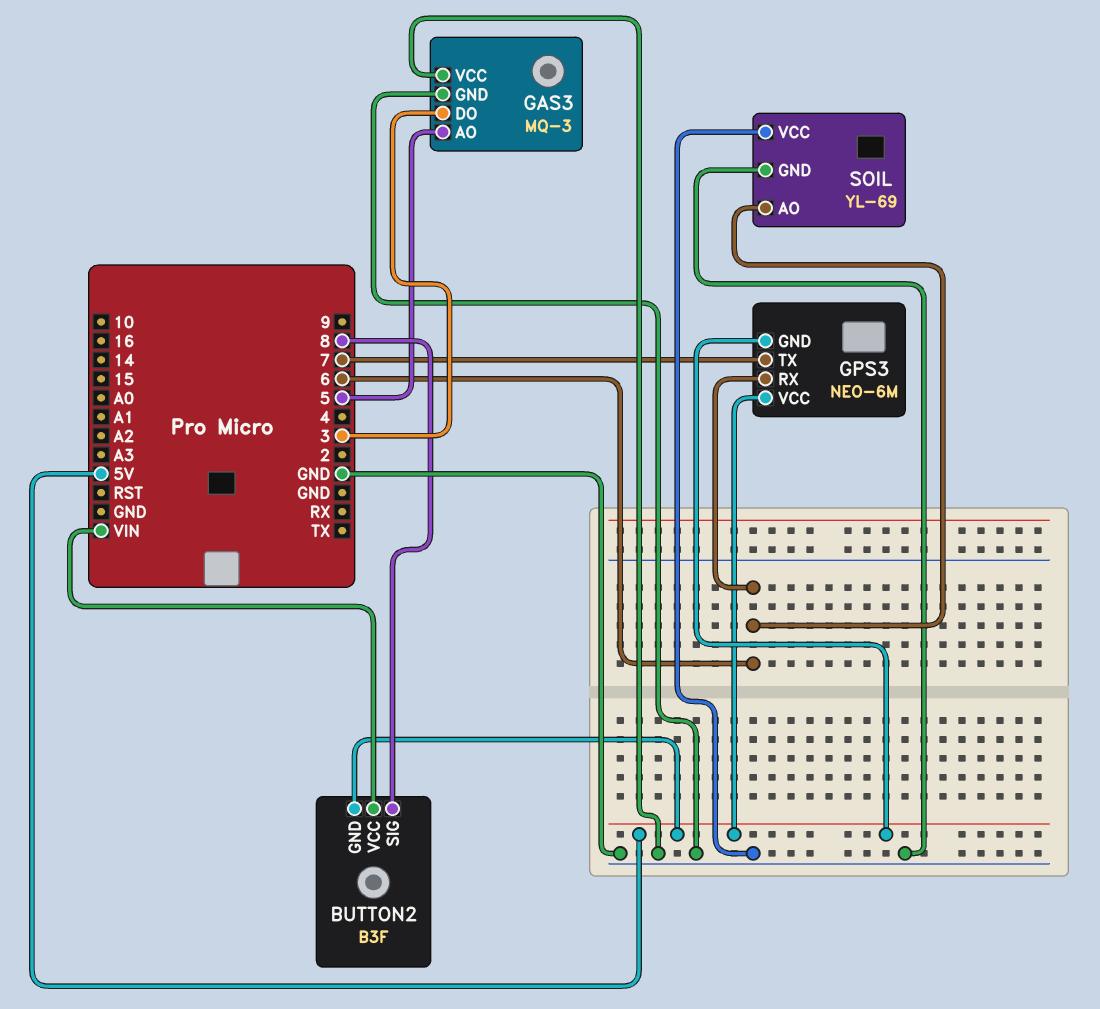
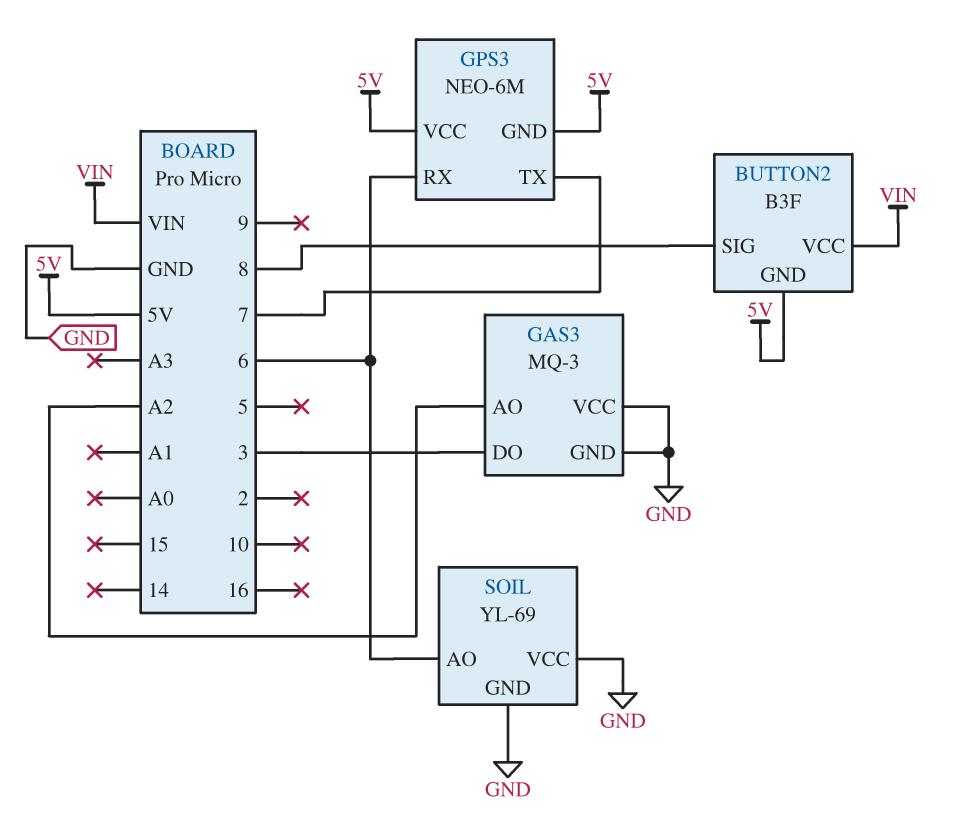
GAS3 pin AO: 5 -> A2

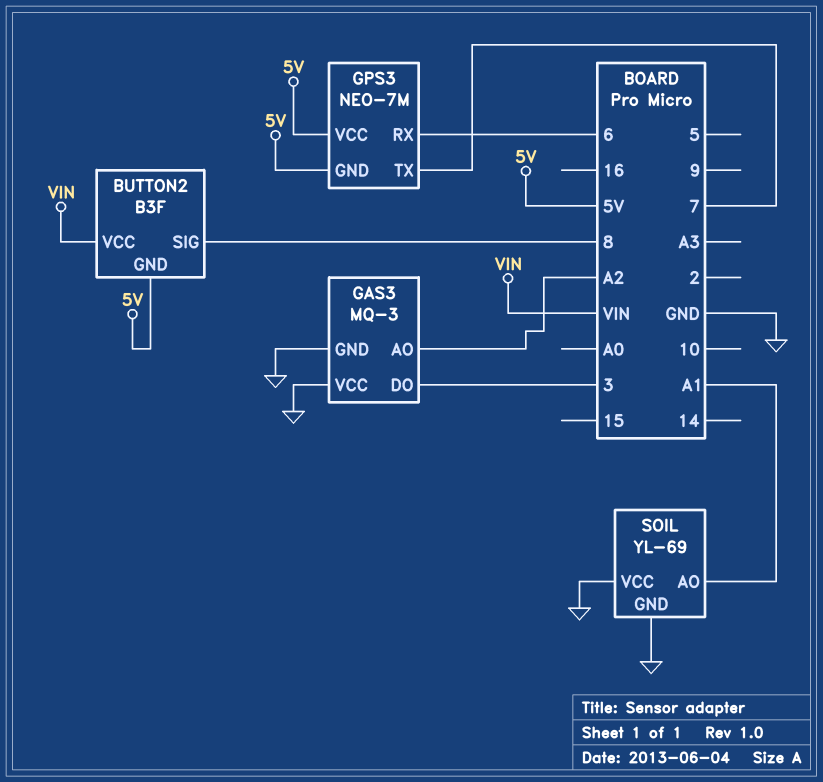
GPS3: NEO-6M -> NEO-7M
SOIL pin AO: 6 -> A1

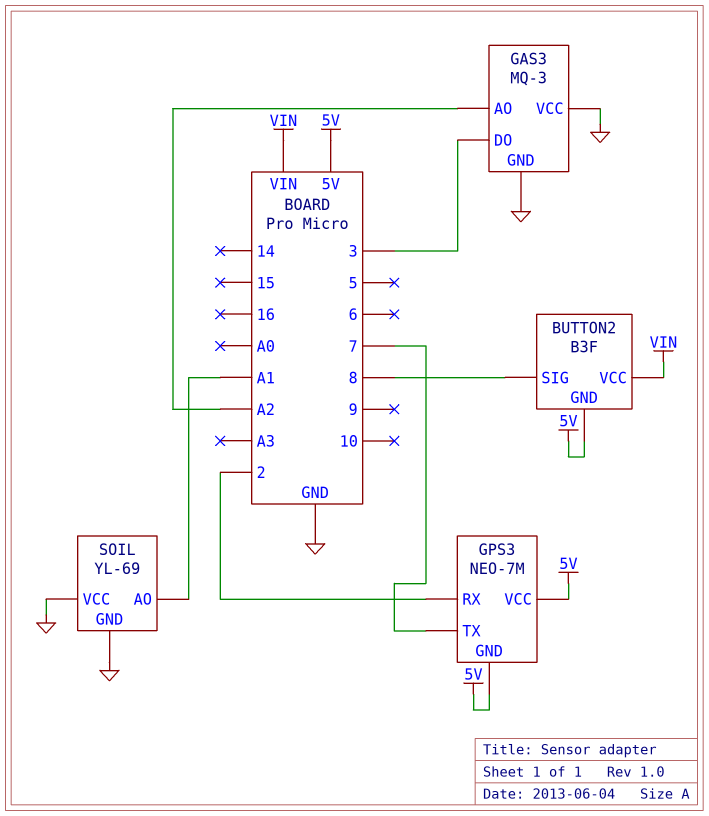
GPS3 pin RX: 6 -> 2

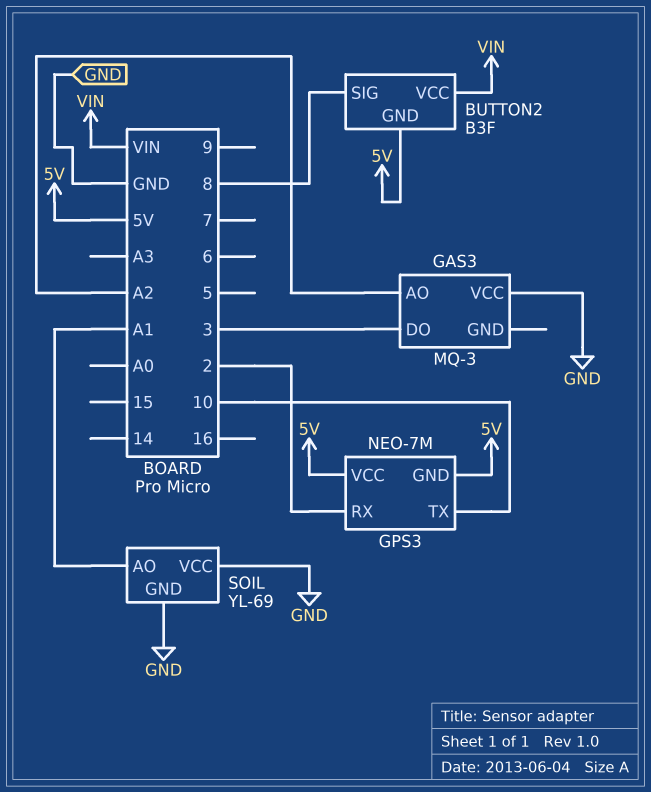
GAS3 pin GND: GND -> none
GPS3 pin TX: 7 -> 10

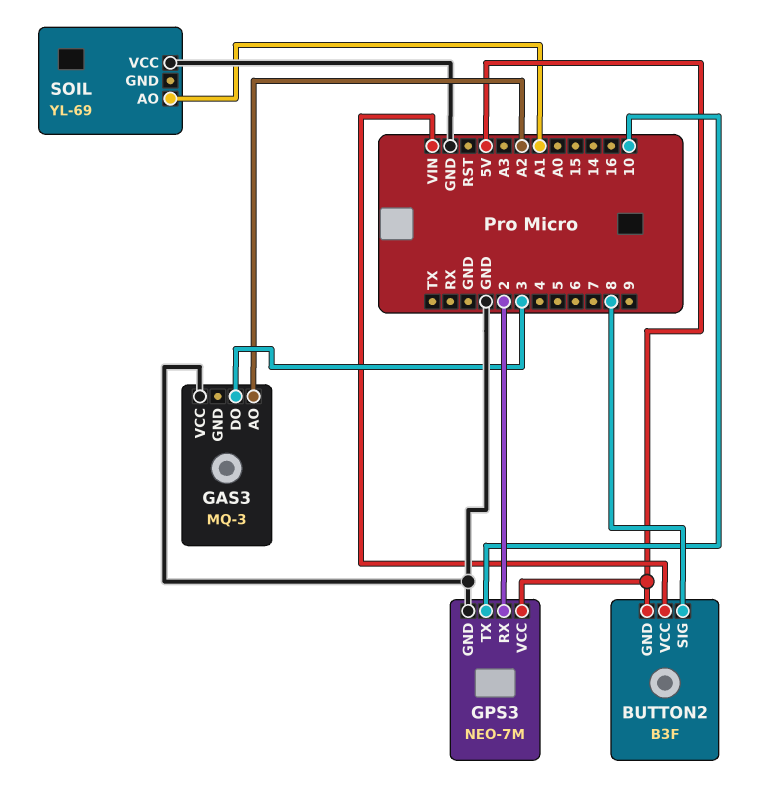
GPS3 pin GND: 5V -> GND
SOIL pin GND: GND -> none

